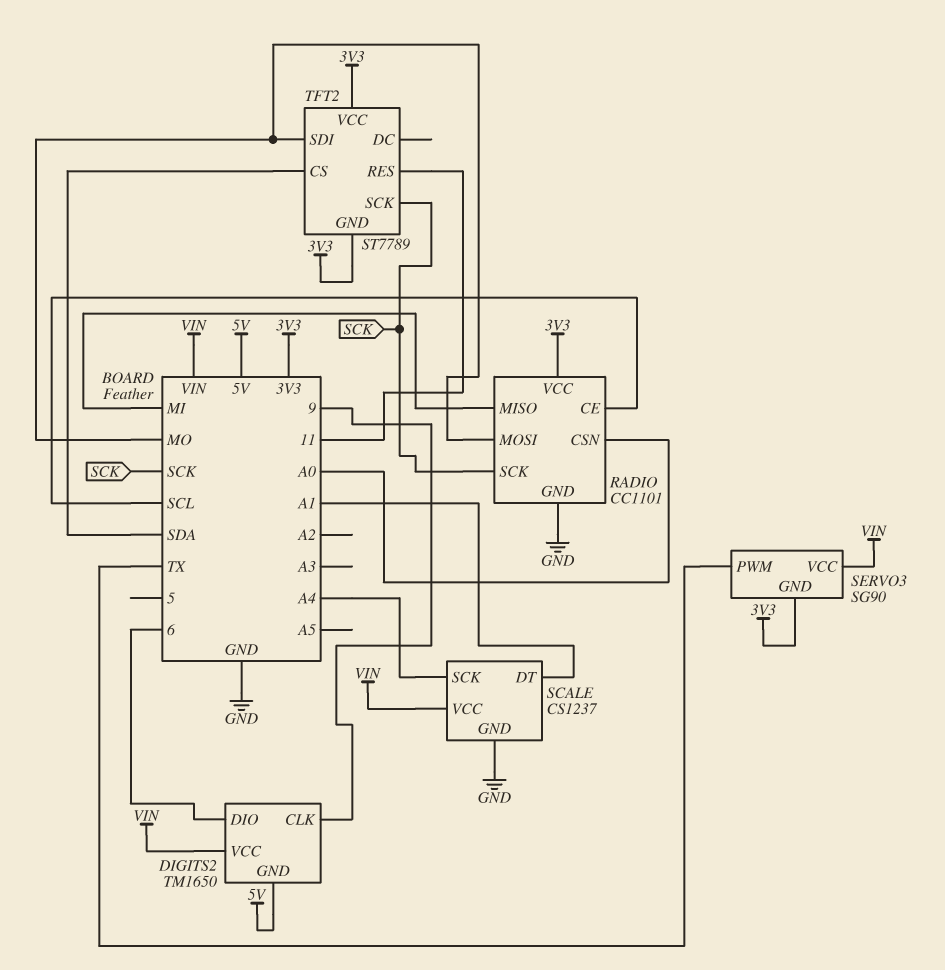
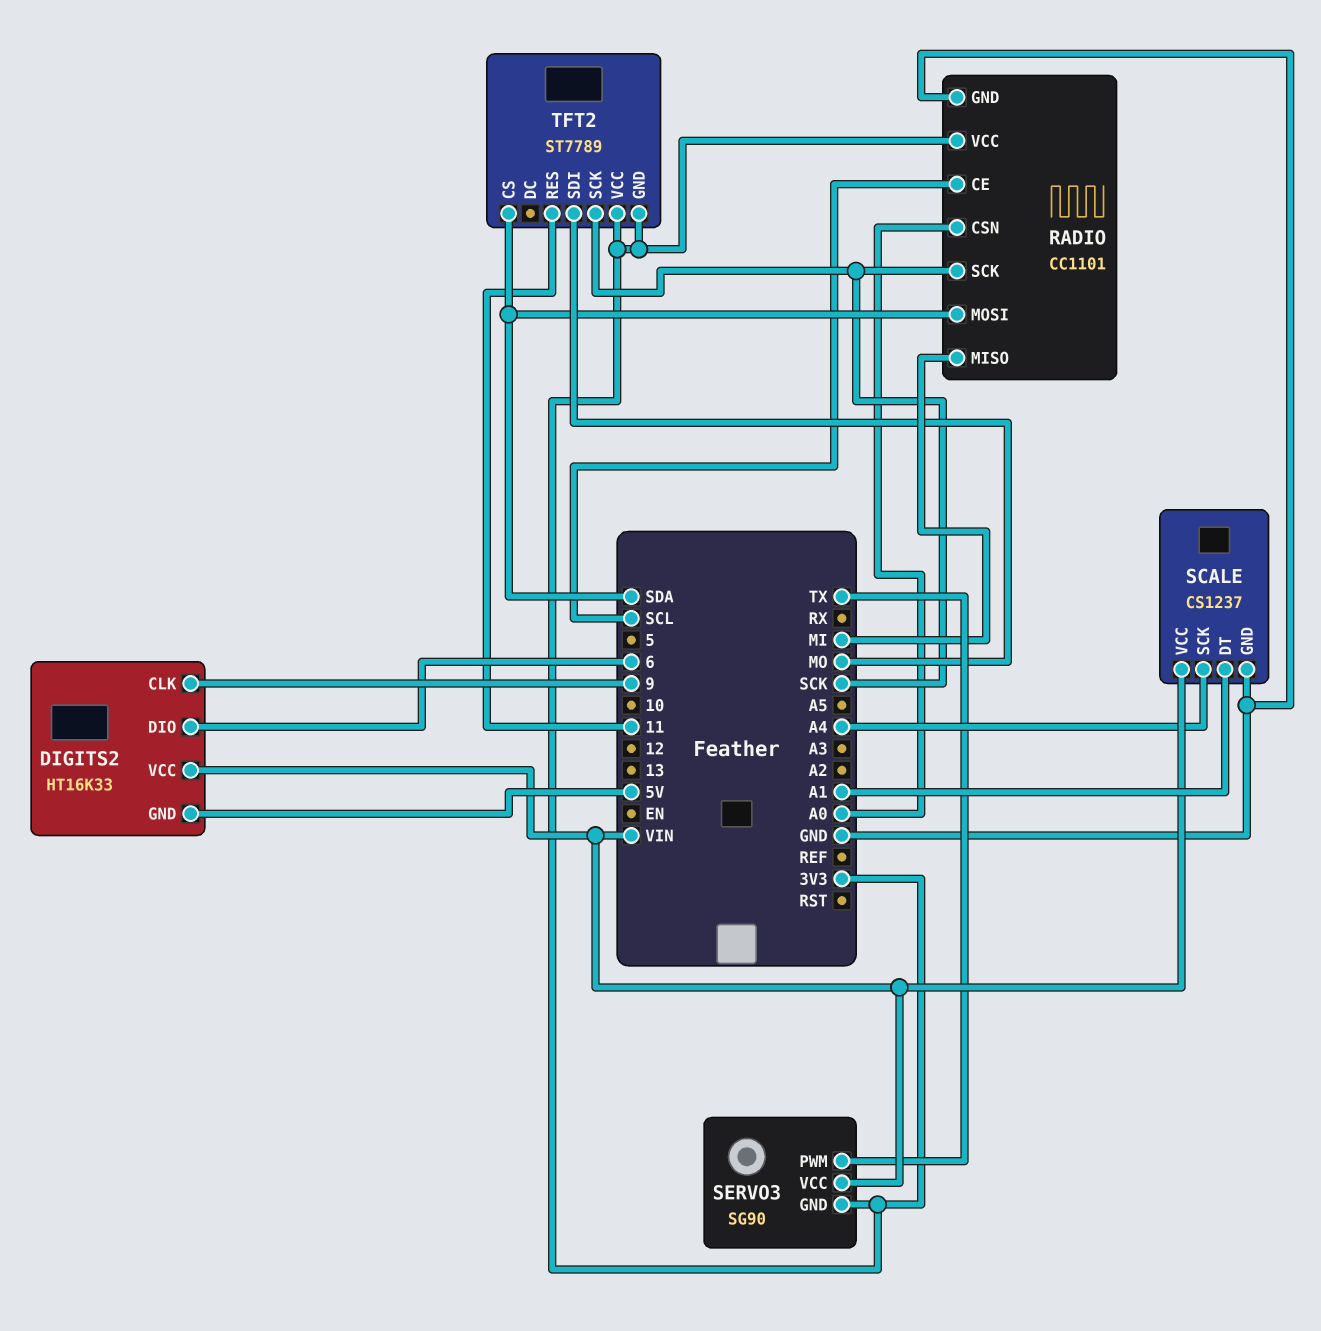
DIGITS2: TM1650 -> HT16K33
RADIO pin MOSI: MO -> SDA

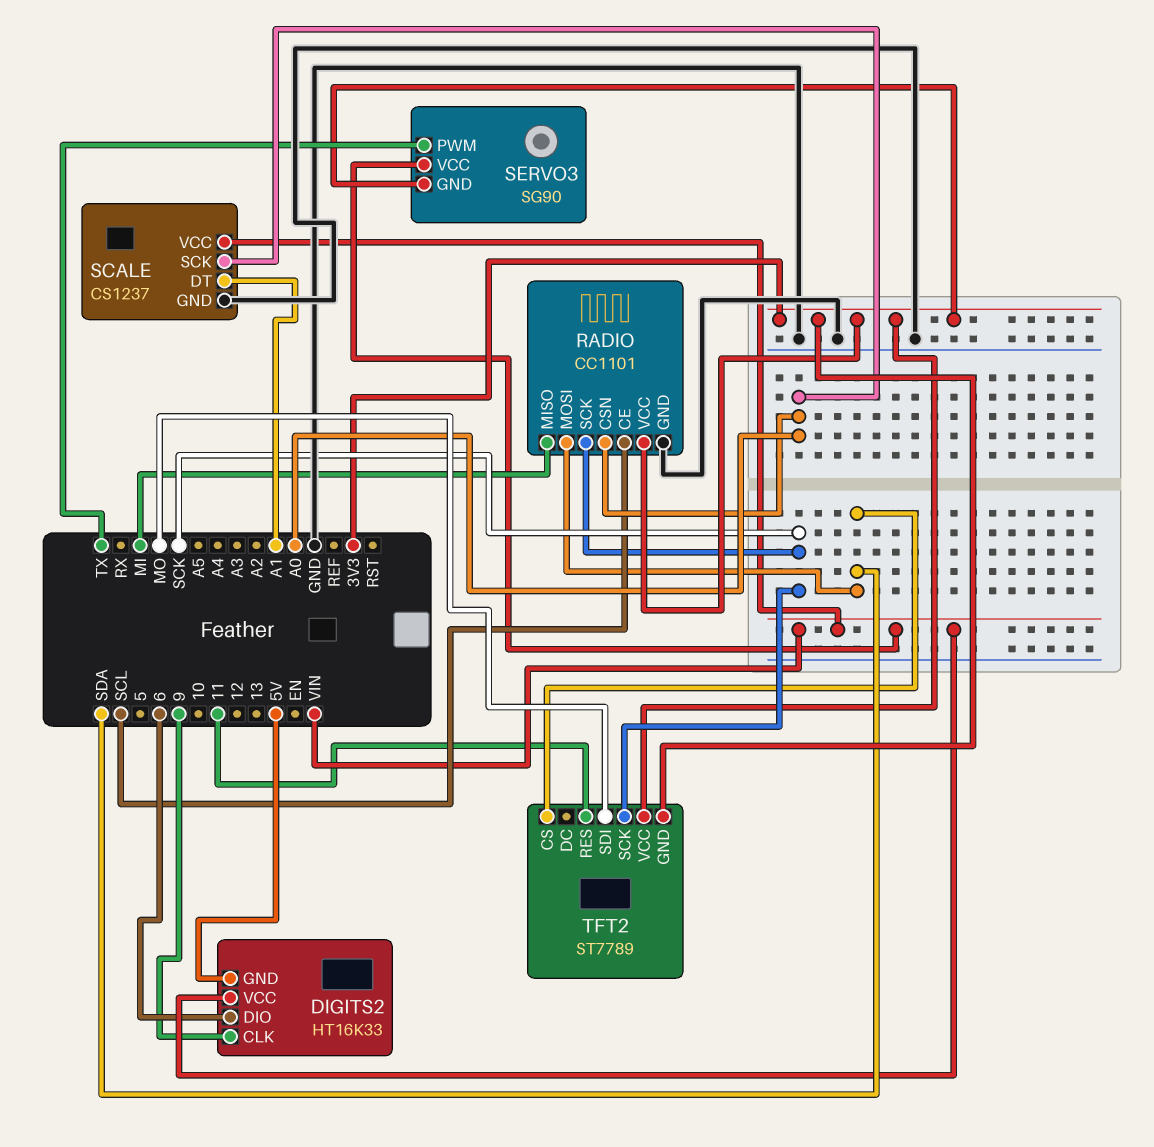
SCALE pin SCK: A4 -> A0

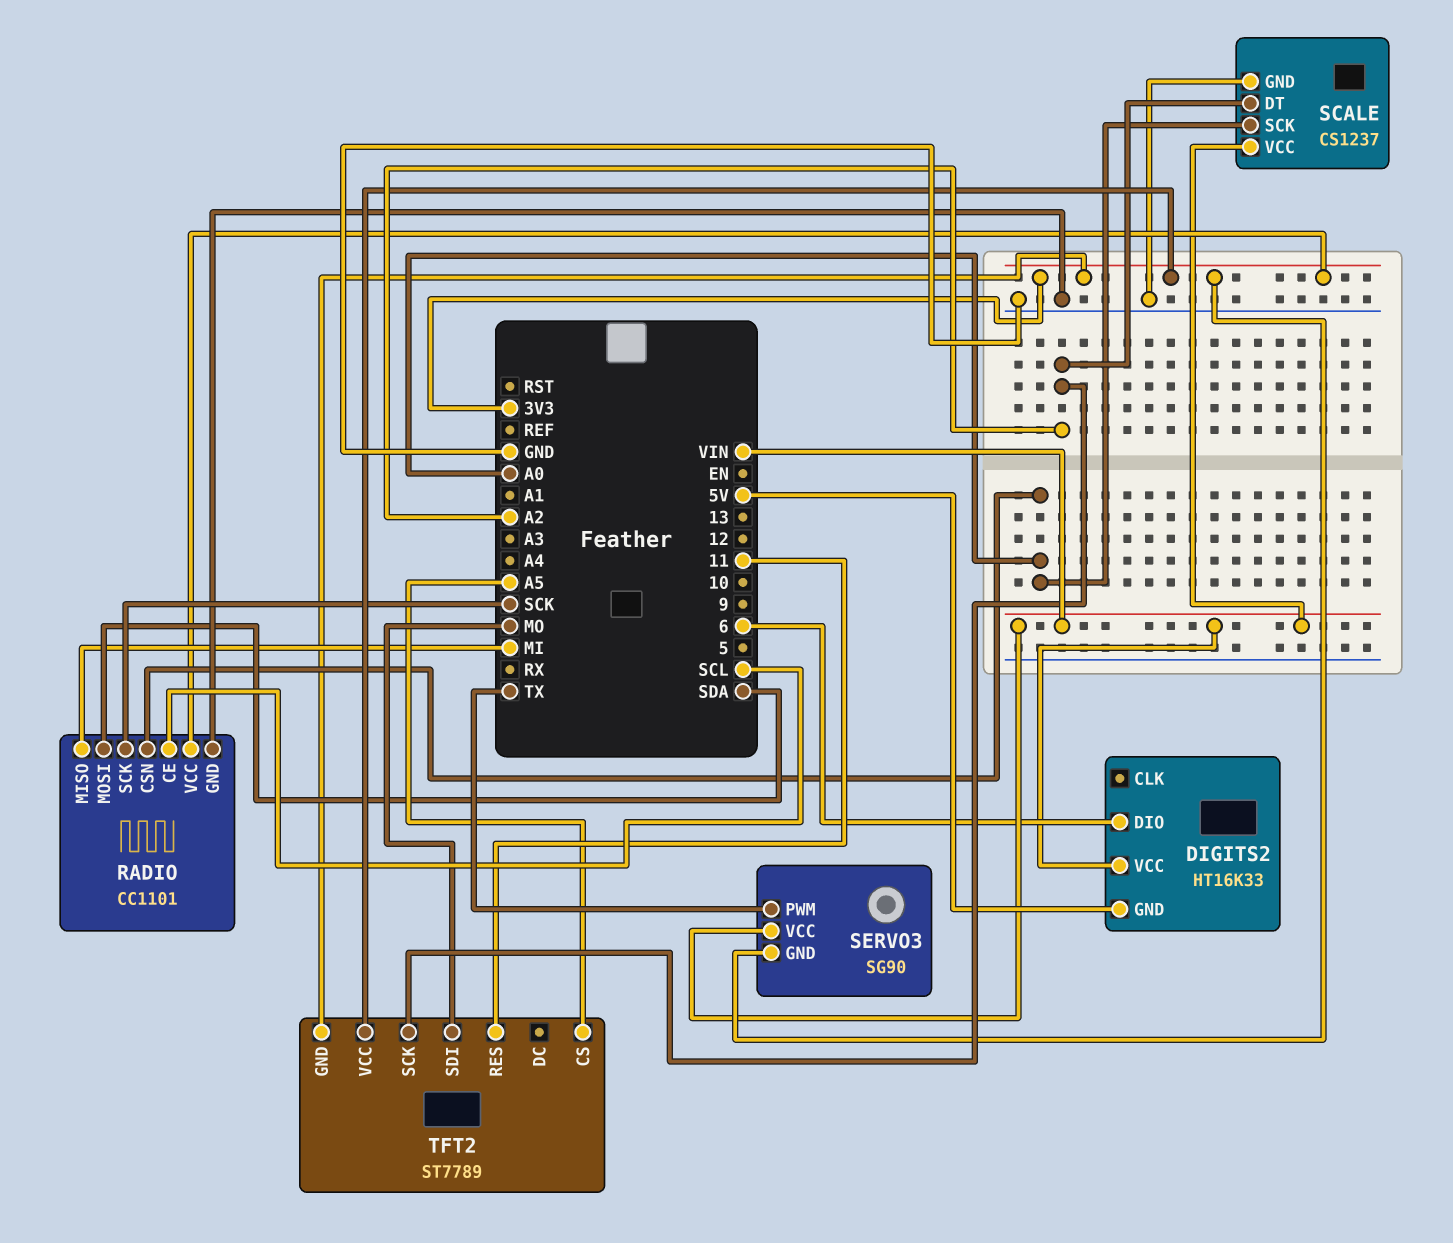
DIGITS2 pin CLK: 9 -> none
SCALE pin DT: A1 -> A2
TFT2 pin CS: SDA -> A5
TFT2 pin SCK: SCK -> A2

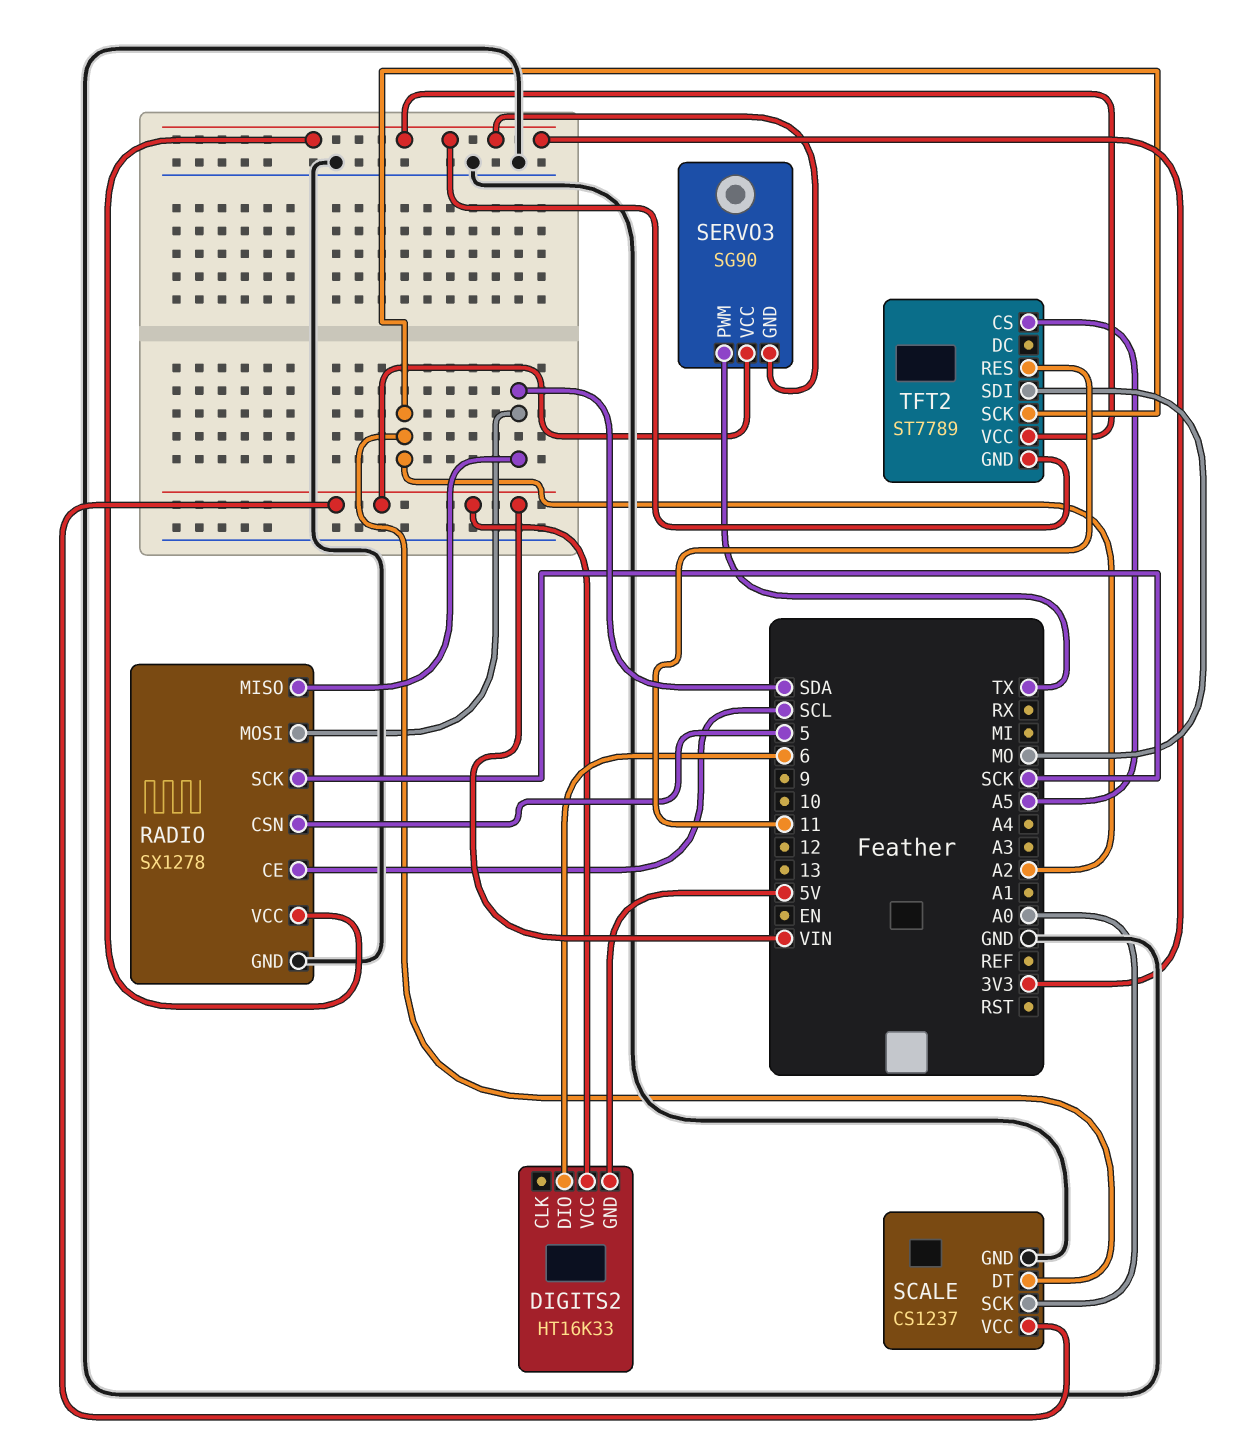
RADIO: CC1101 -> SX1278
RADIO pin CSN: A0 -> 5
RADIO pin MISO: MI -> SDA

